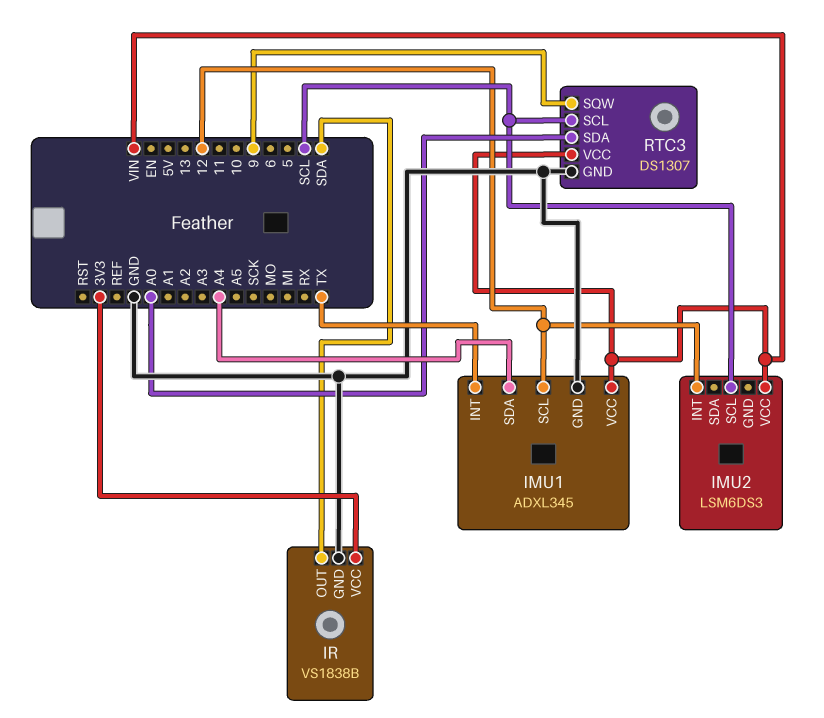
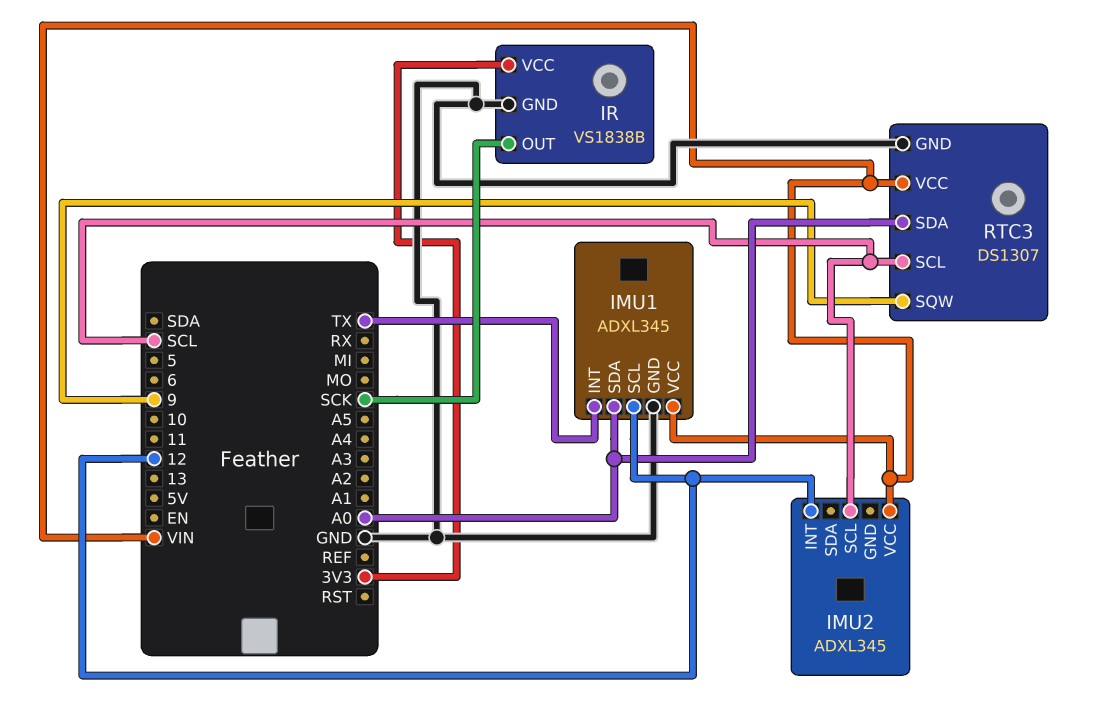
IMU1 pin SDA: A4 -> A0
IMU2: LSM6DS3 -> ADXL345
IR pin OUT: SDA -> SCK

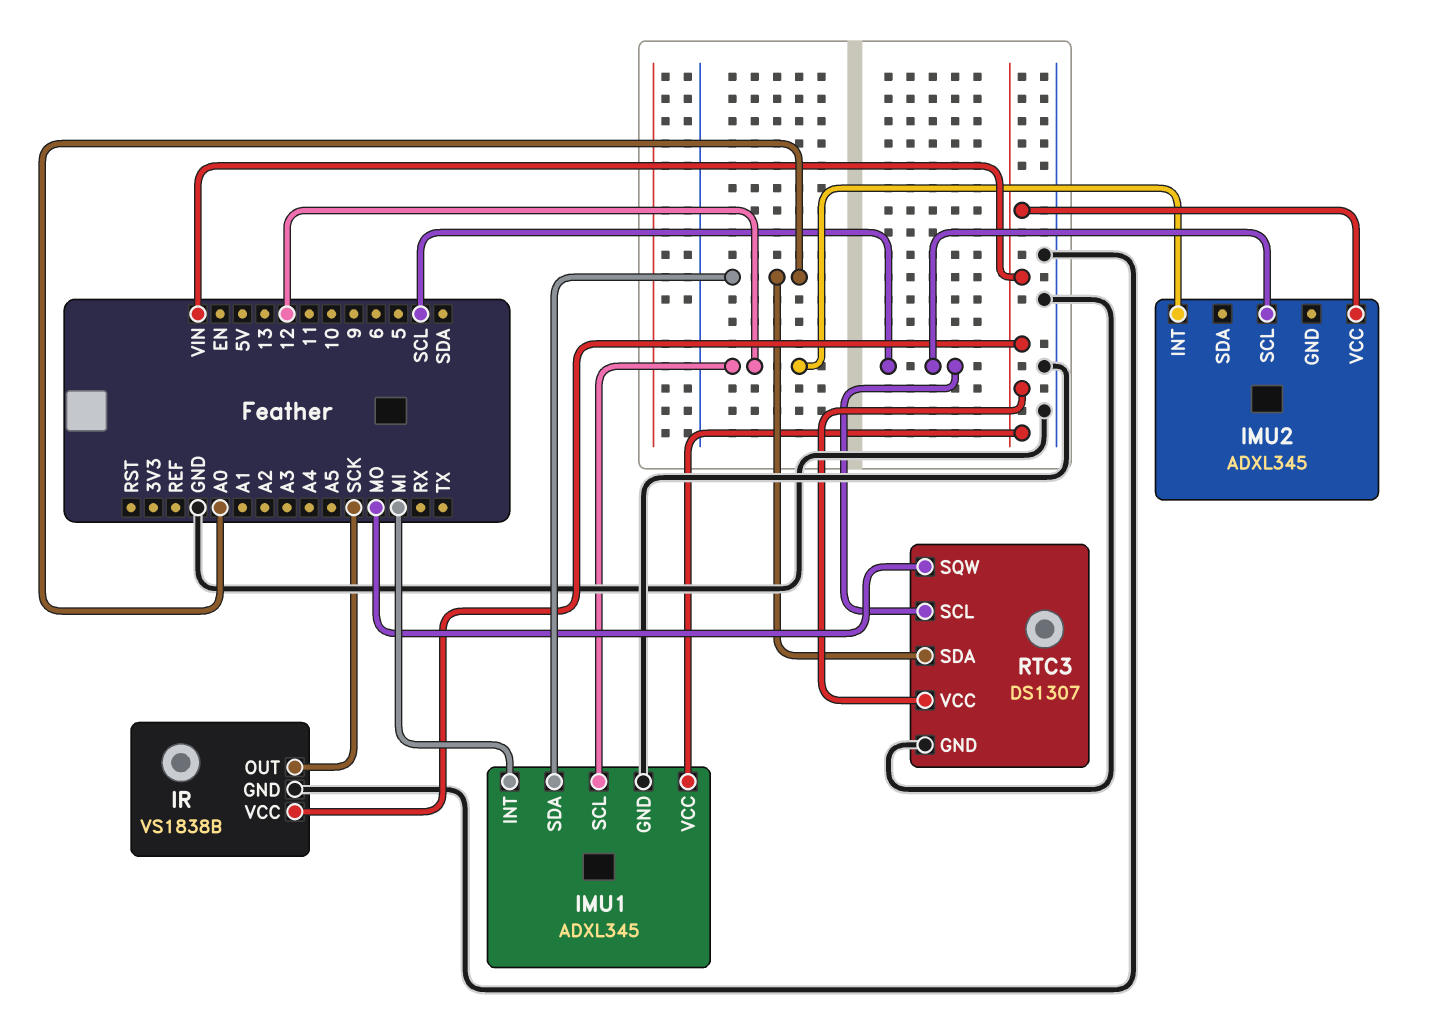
IMU1 pin INT: TX -> MI
IR pin VCC: 3V3 -> VIN
RTC3 pin SQW: 9 -> MO

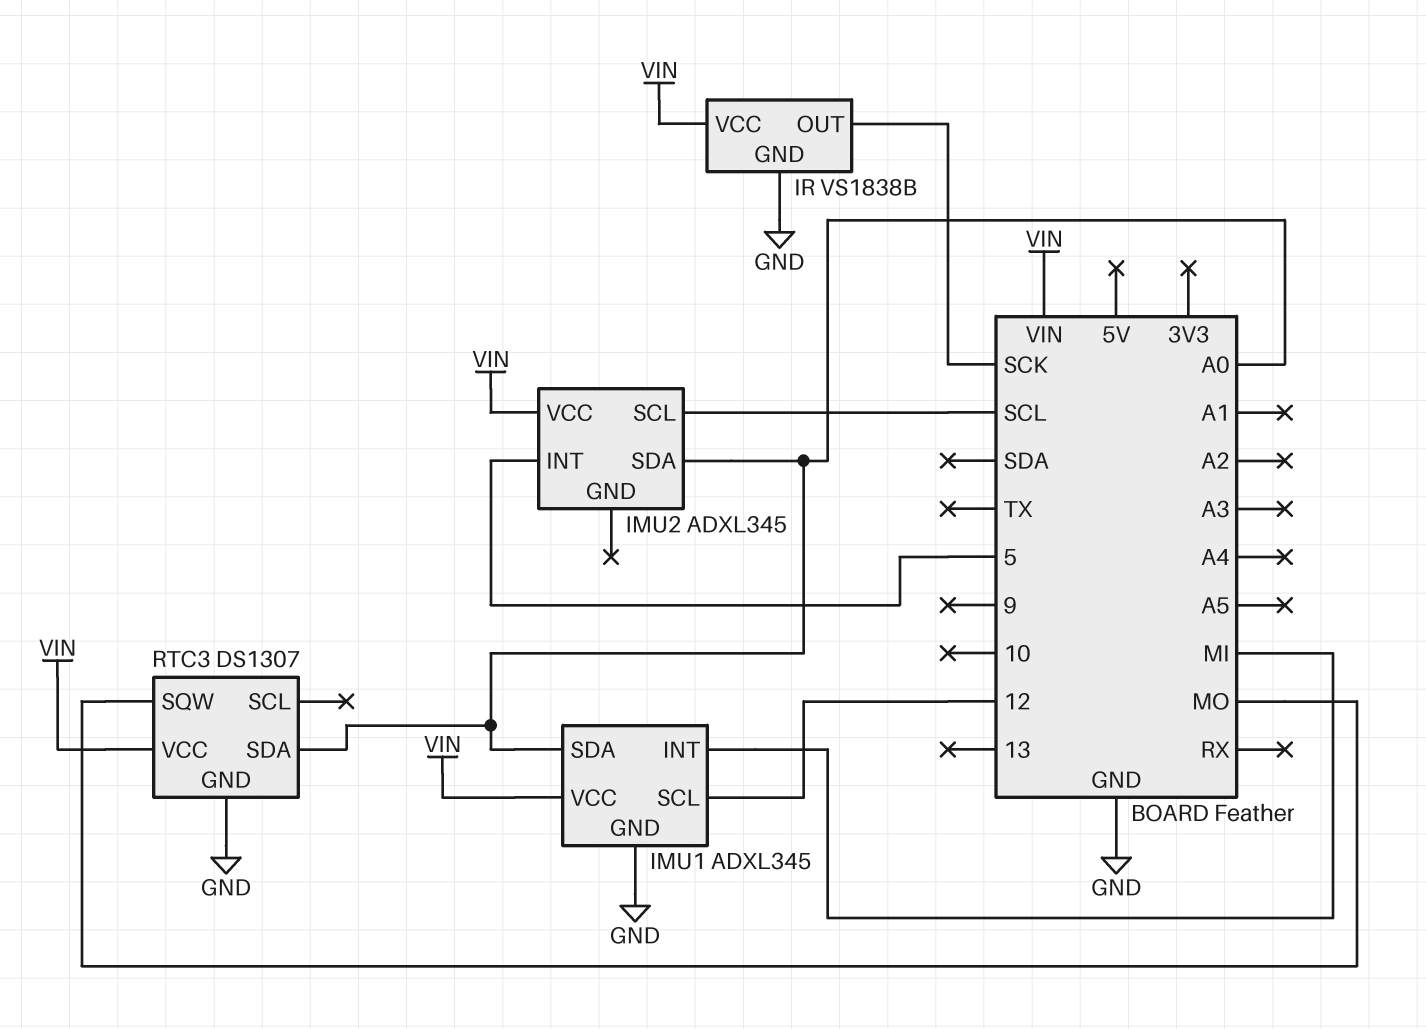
IMU2 pin INT: 12 -> 5
IMU2 pin SDA: none -> A0
RTC3 pin SCL: SCL -> none

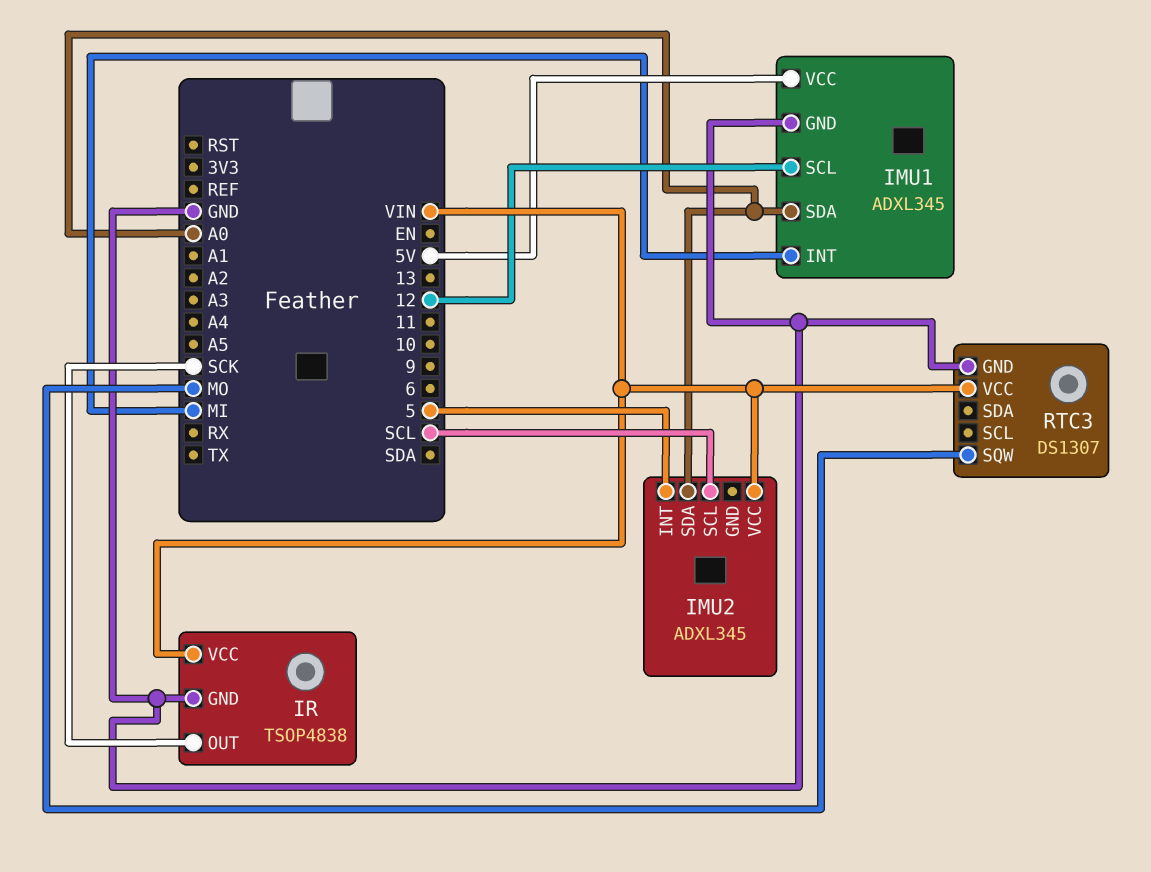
IMU1 pin VCC: VIN -> 5V
IR: VS1838B -> TSOP4838
RTC3 pin SDA: A0 -> none

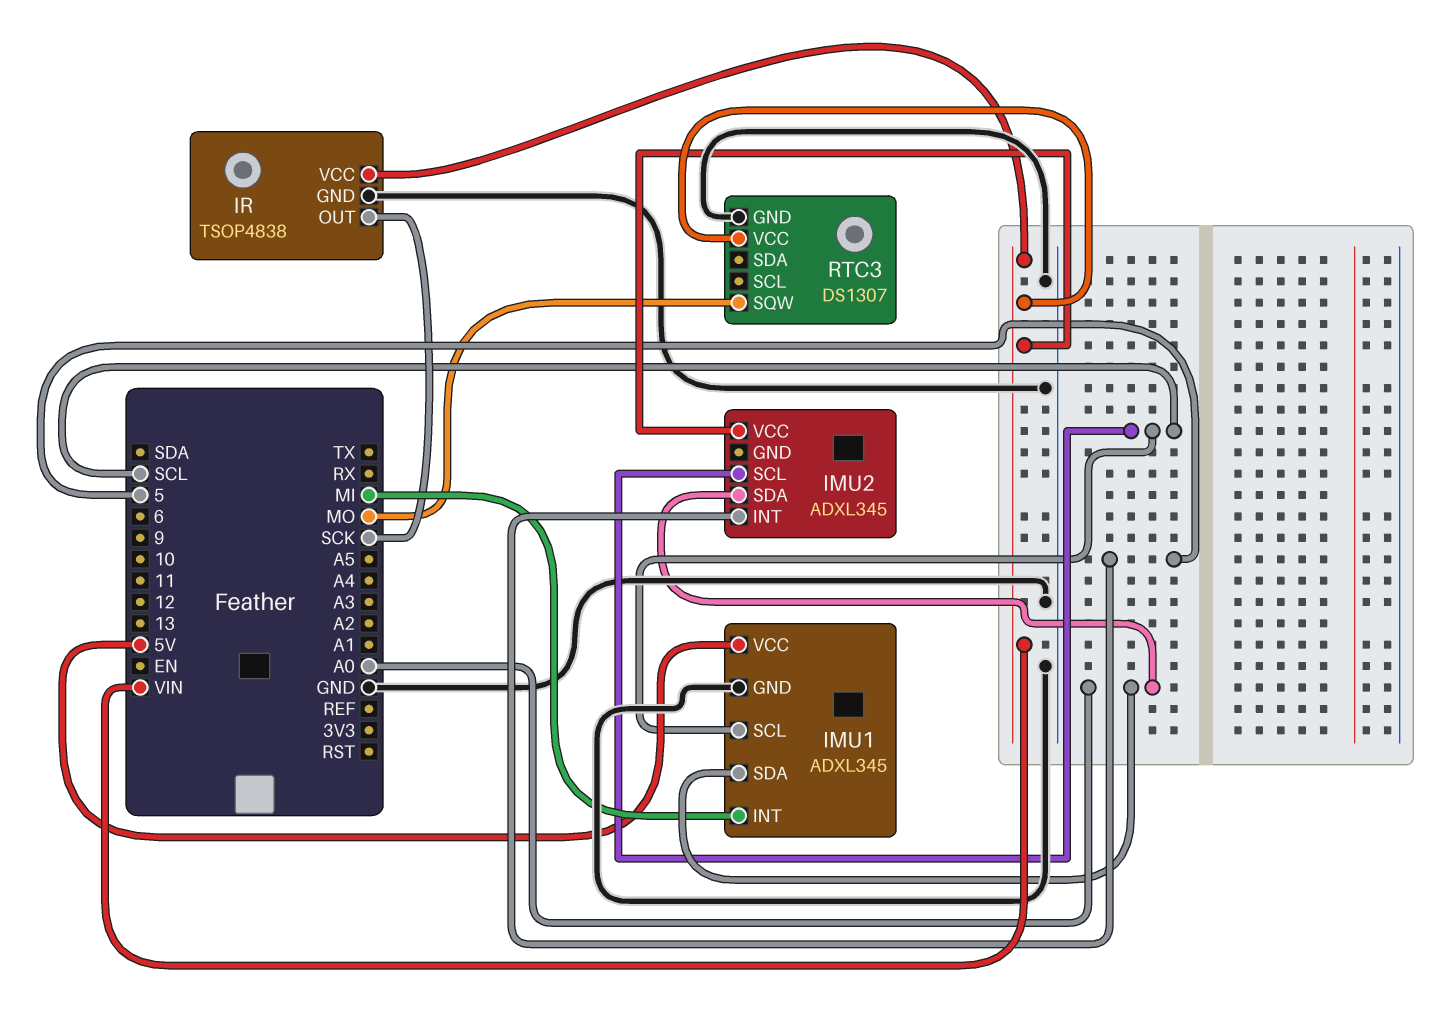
IMU1 pin SCL: 12 -> SCL

